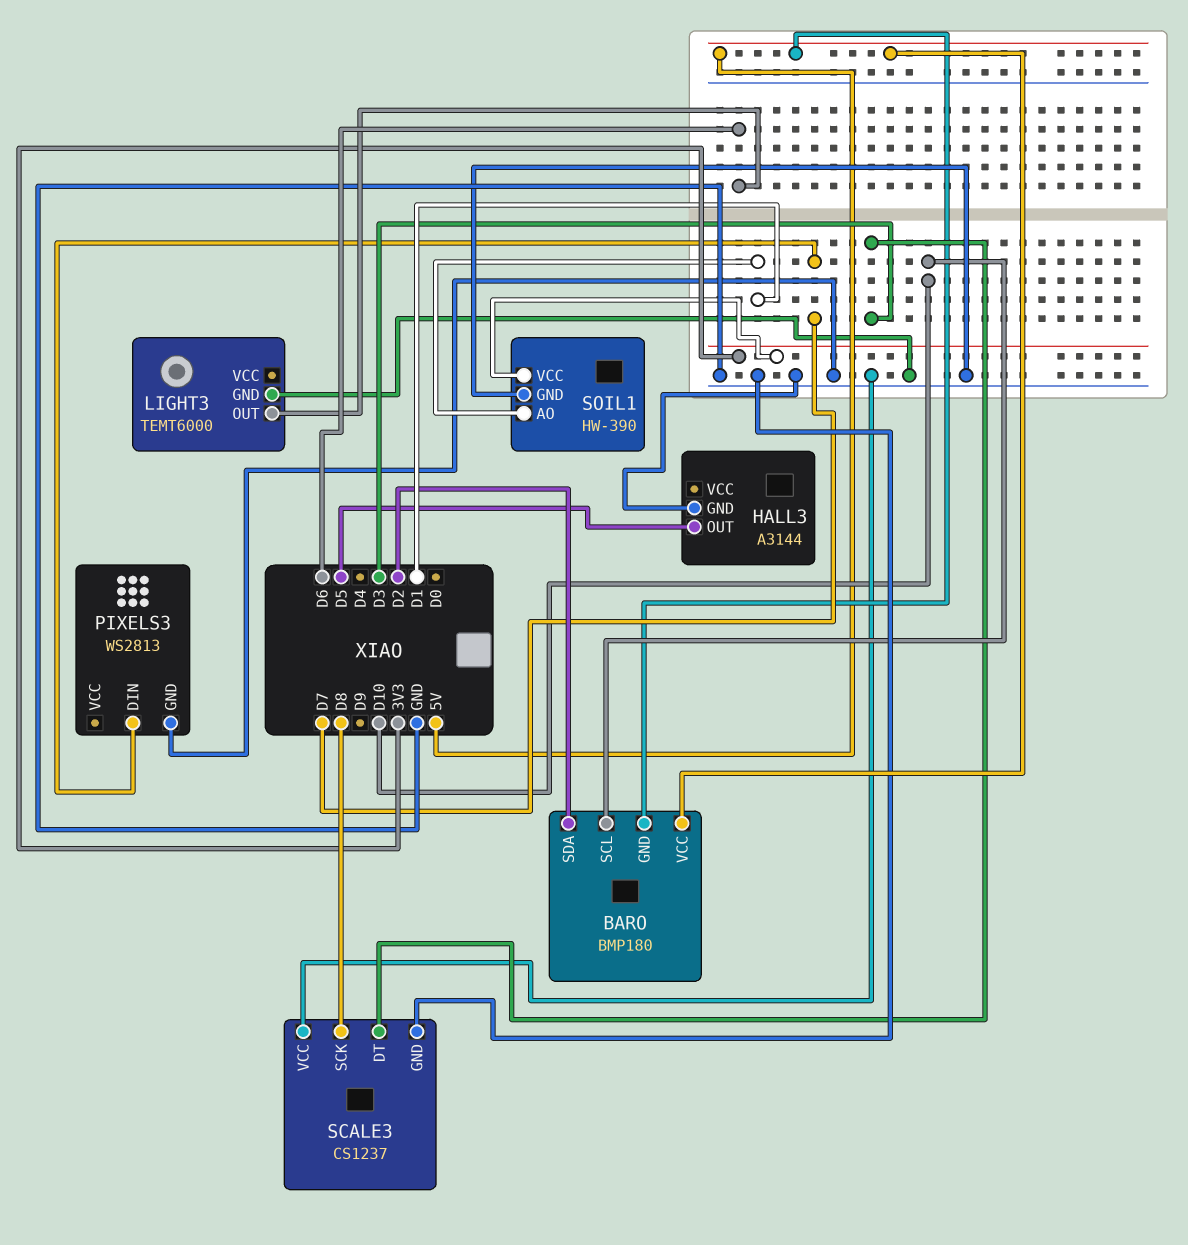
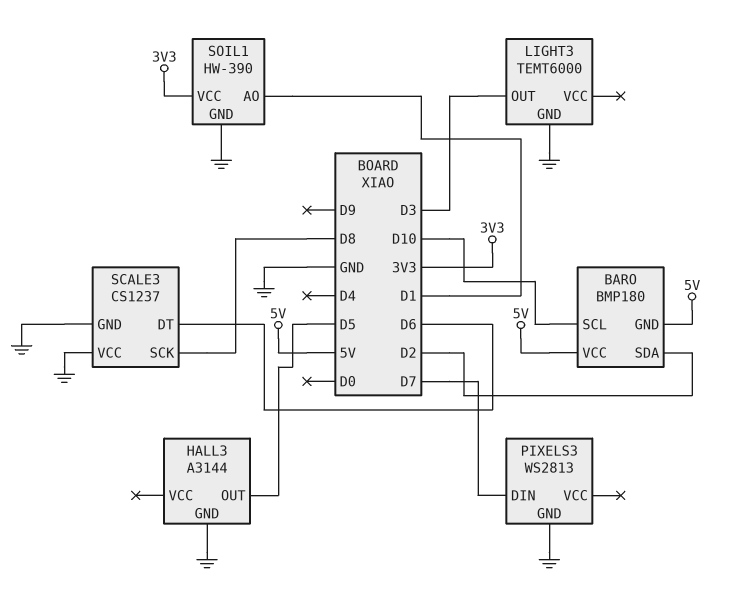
LIGHT3 pin OUT: D6 -> D3
SCALE3 pin DT: D3 -> D6

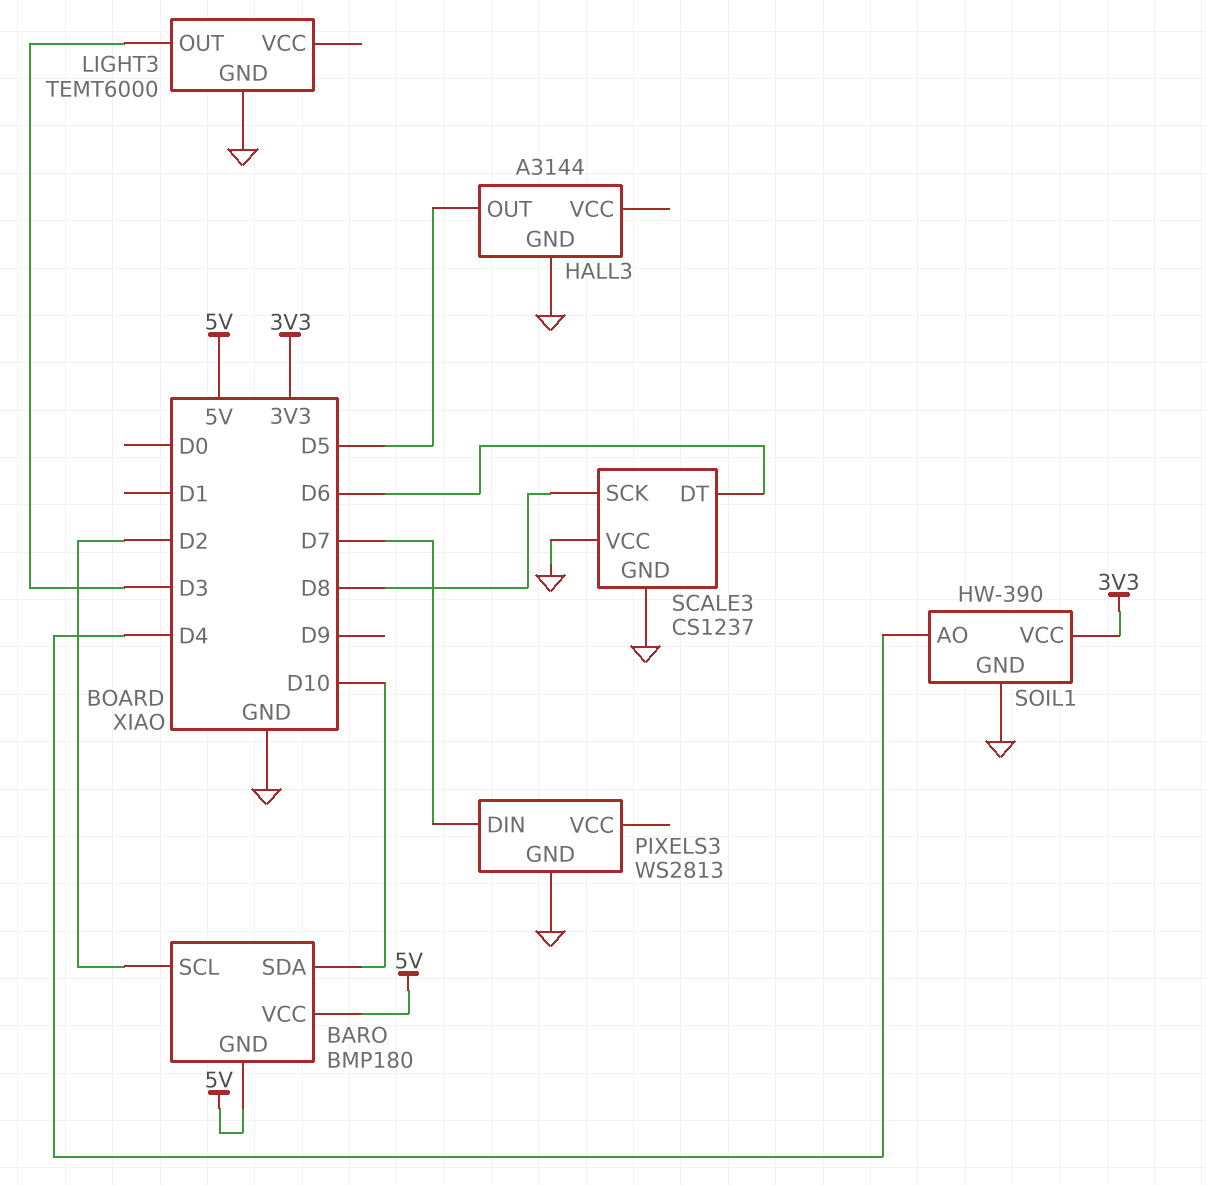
BARO pin SCL: D10 -> D2
BARO pin SDA: D2 -> D10
SOIL1 pin AO: D1 -> D4

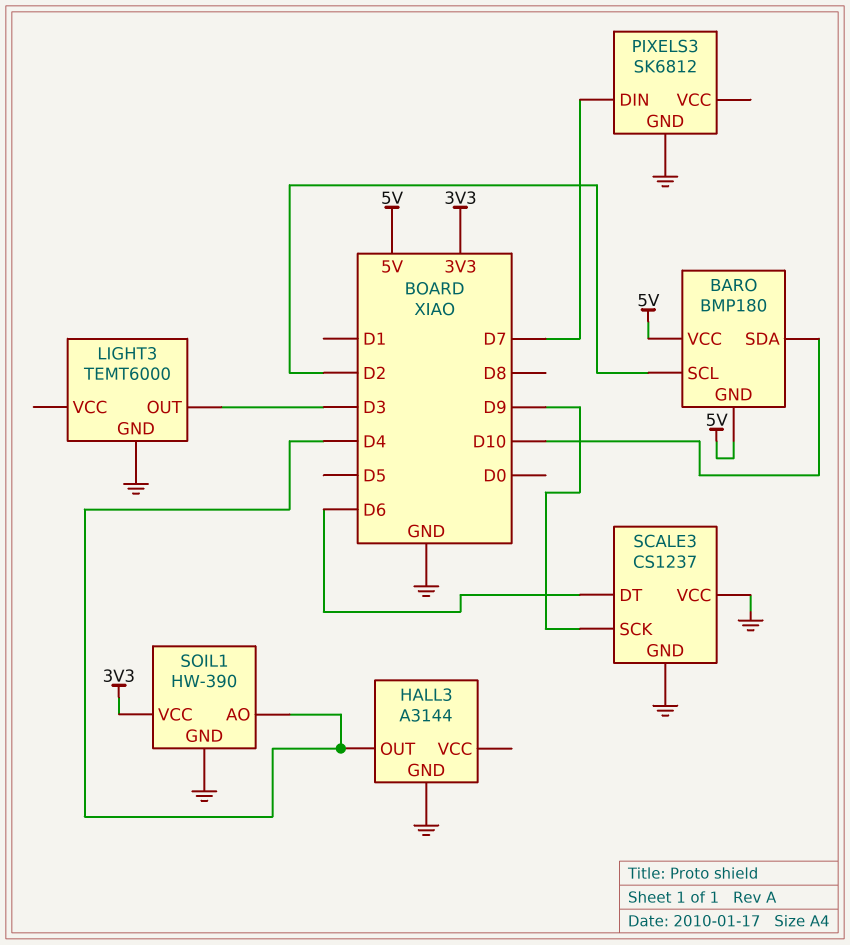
HALL3 pin OUT: D5 -> D4
PIXELS3: WS2813 -> SK6812
SCALE3 pin SCK: D8 -> D9

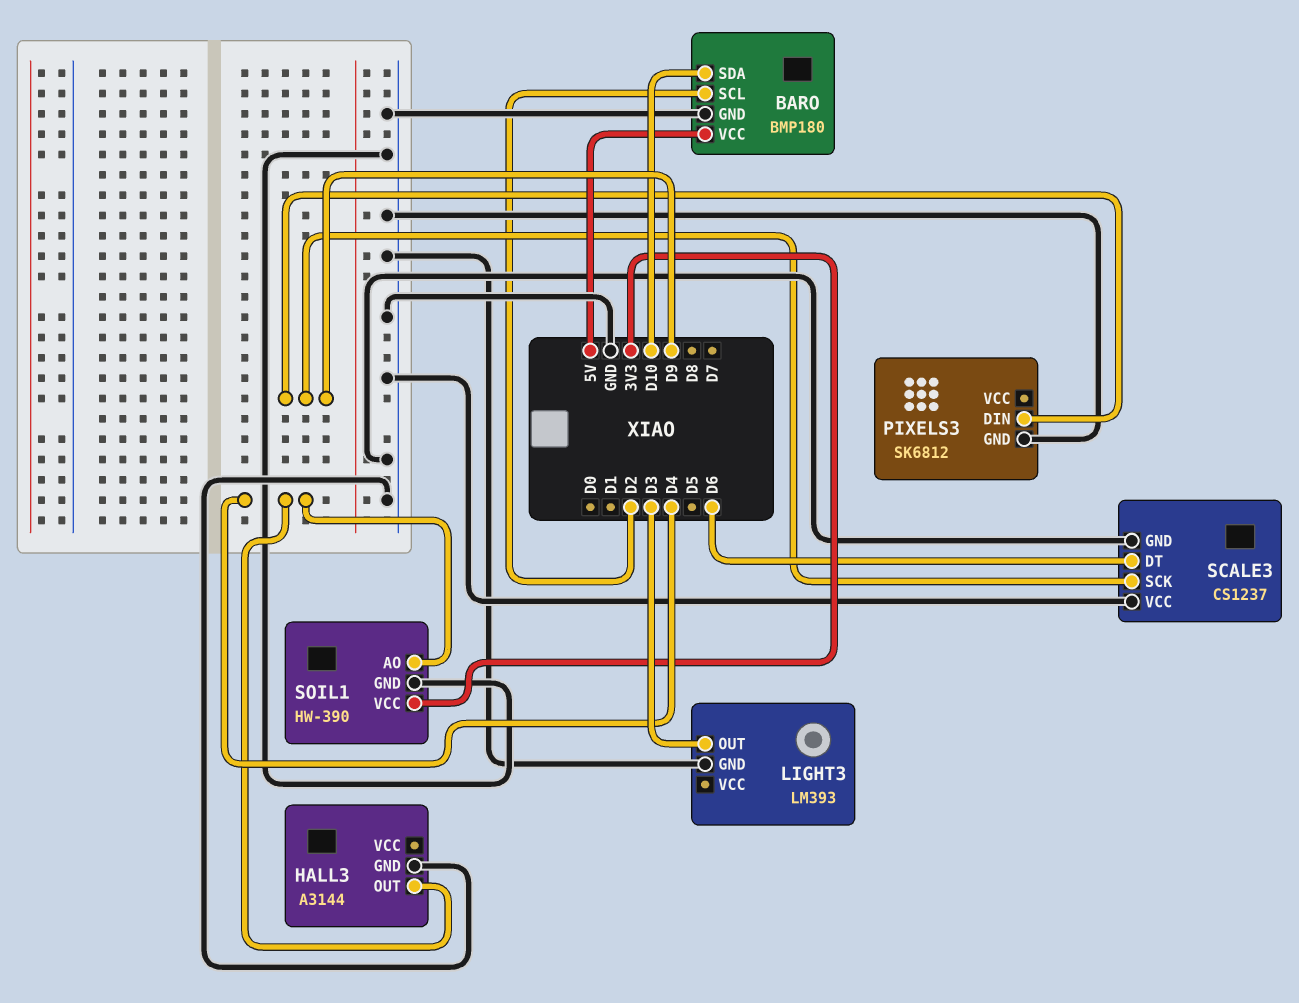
BARO pin GND: 5V -> GND
LIGHT3: TEMT6000 -> LM393
PIXELS3 pin DIN: D7 -> D9

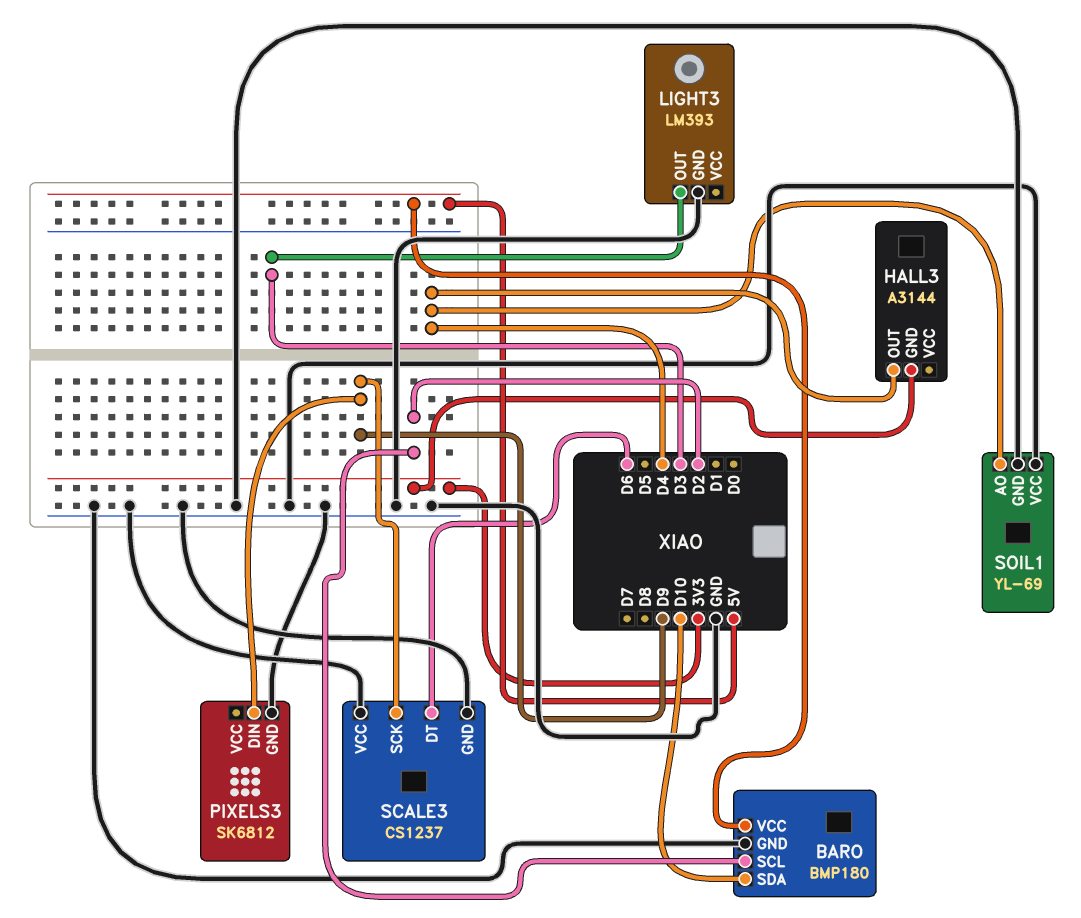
HALL3 pin GND: GND -> 3V3
SOIL1: HW-390 -> YL-69
SOIL1 pin VCC: 3V3 -> GND

